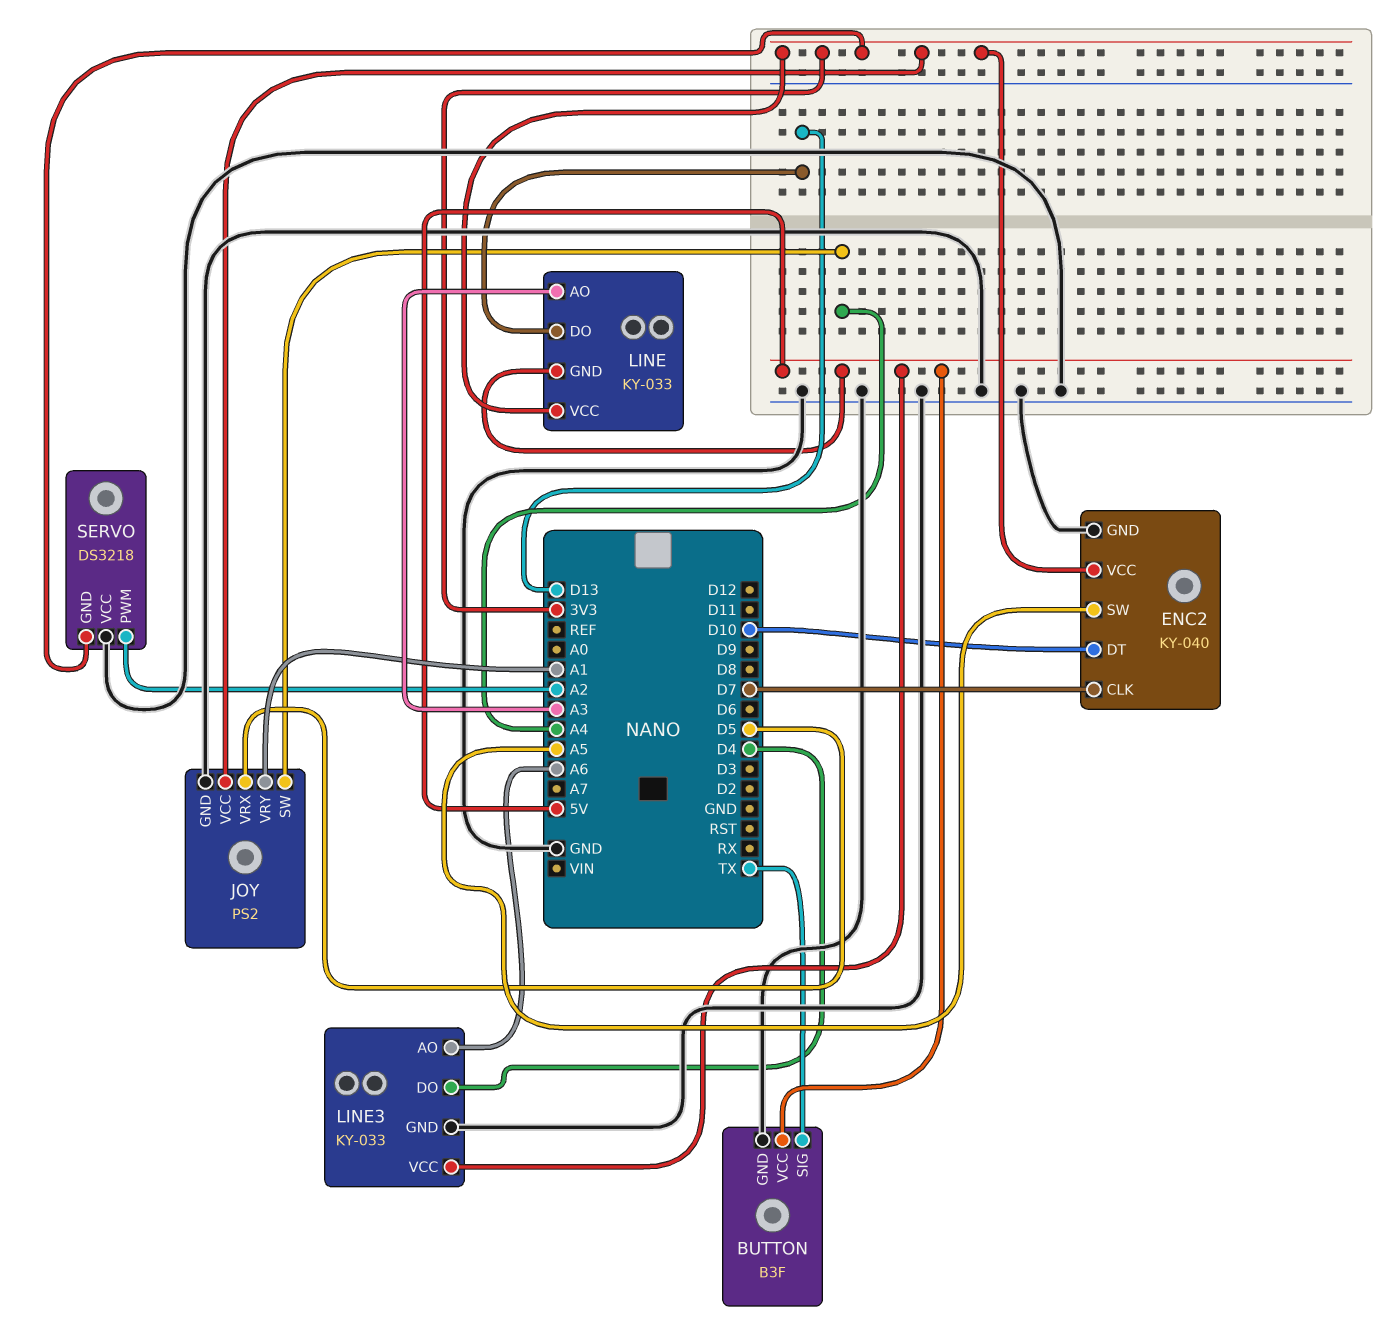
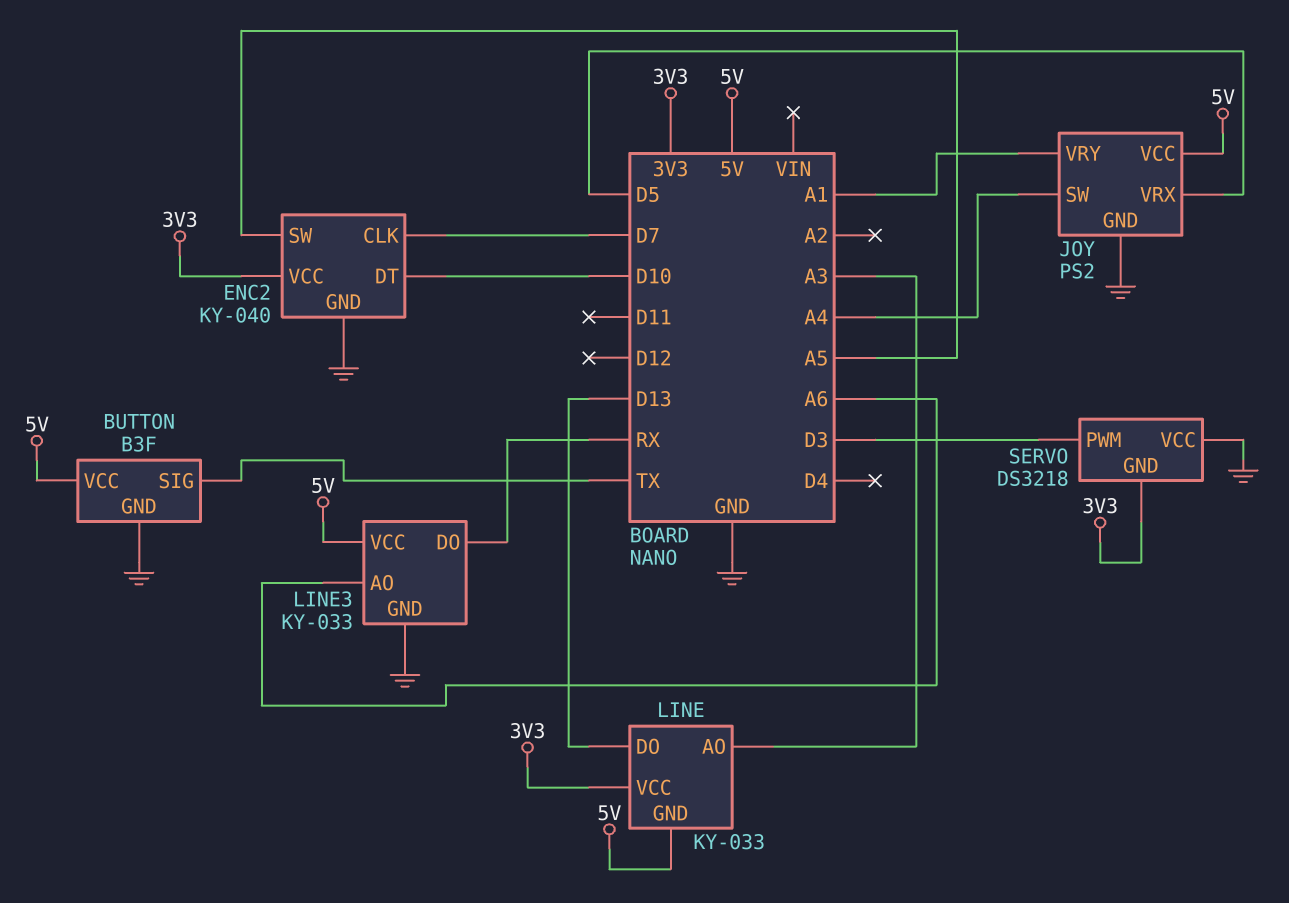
JOY pin VCC: 3V3 -> 5V
LINE3 pin DO: D4 -> RX
SERVO pin PWM: A2 -> D3

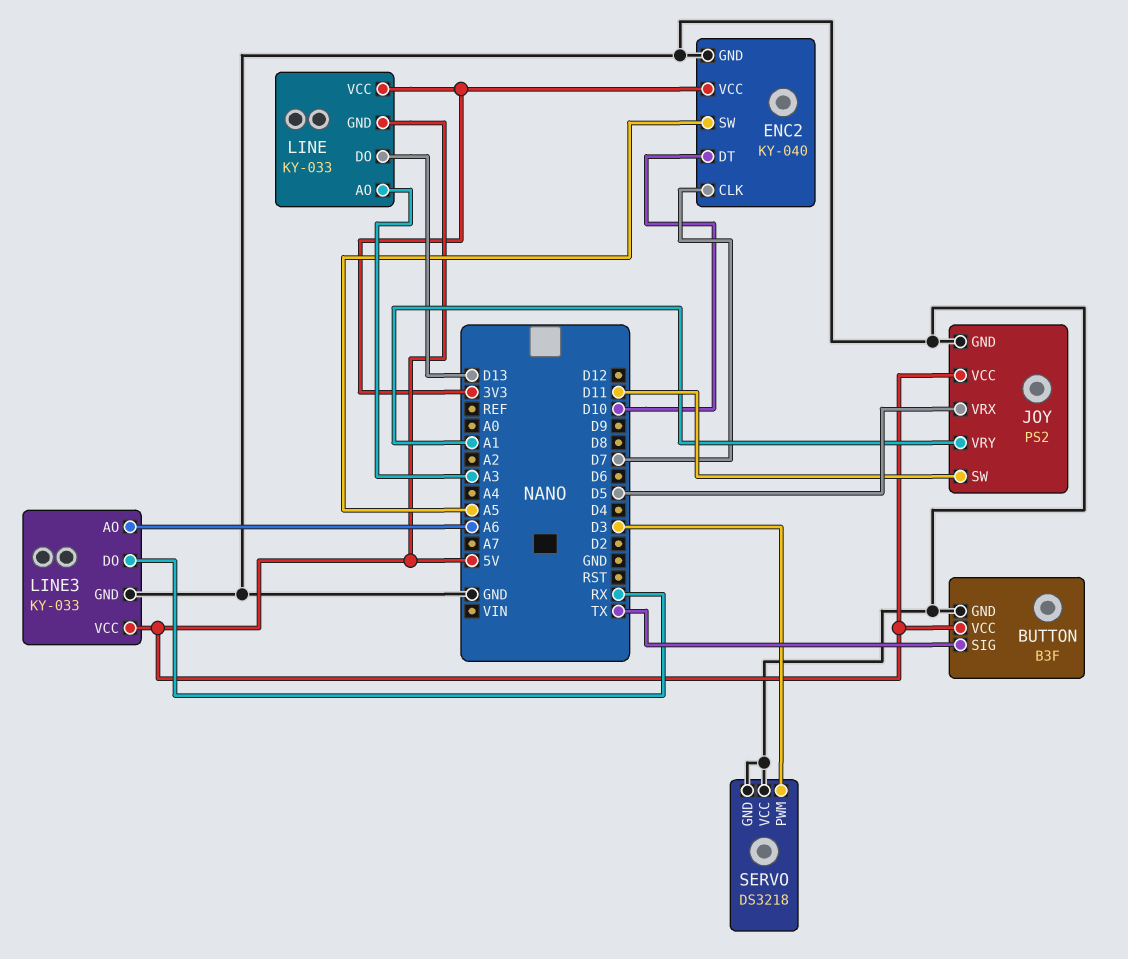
JOY pin SW: A4 -> D11
SERVO pin GND: 3V3 -> GND

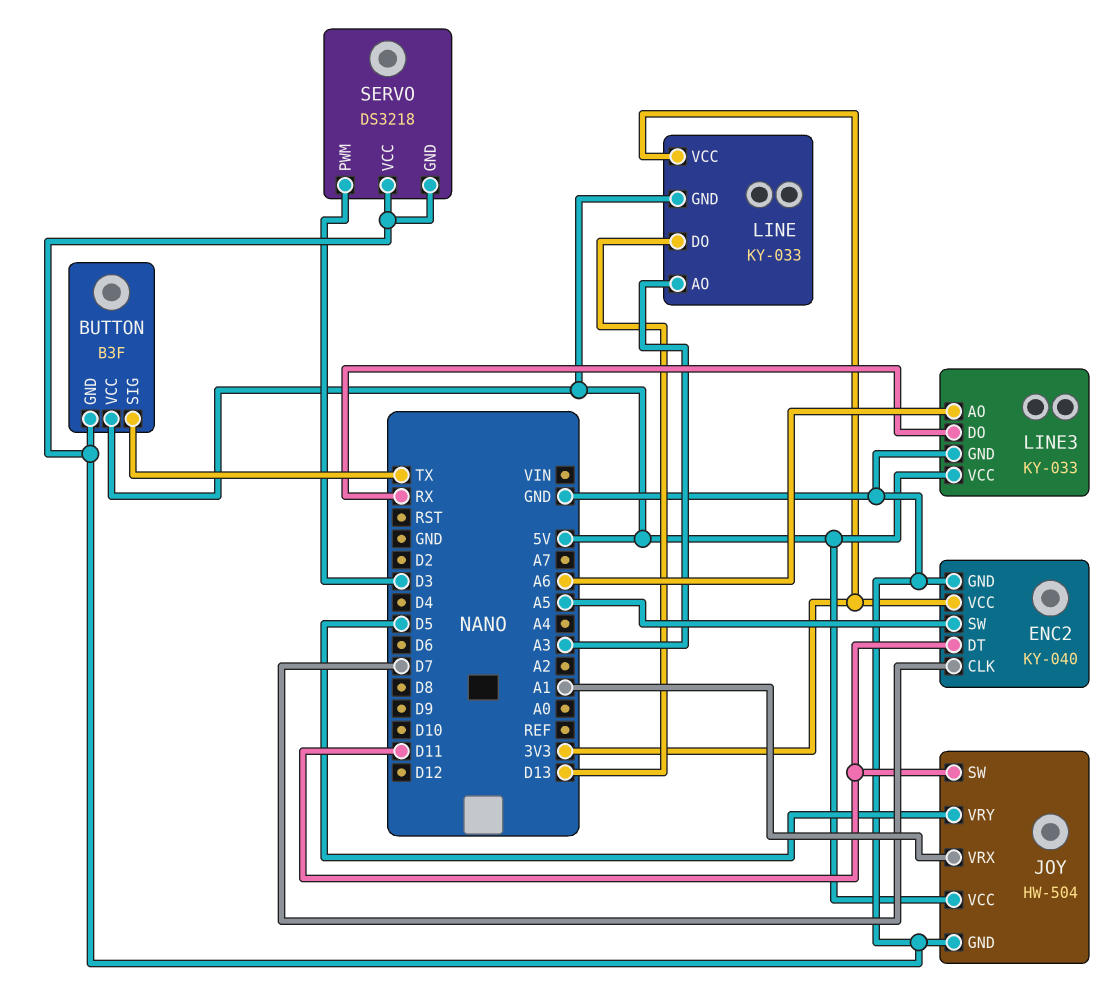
ENC2 pin DT: D10 -> D11
JOY: PS2 -> HW-504
JOY pin VRX: D5 -> A1
JOY pin VRY: A1 -> D5

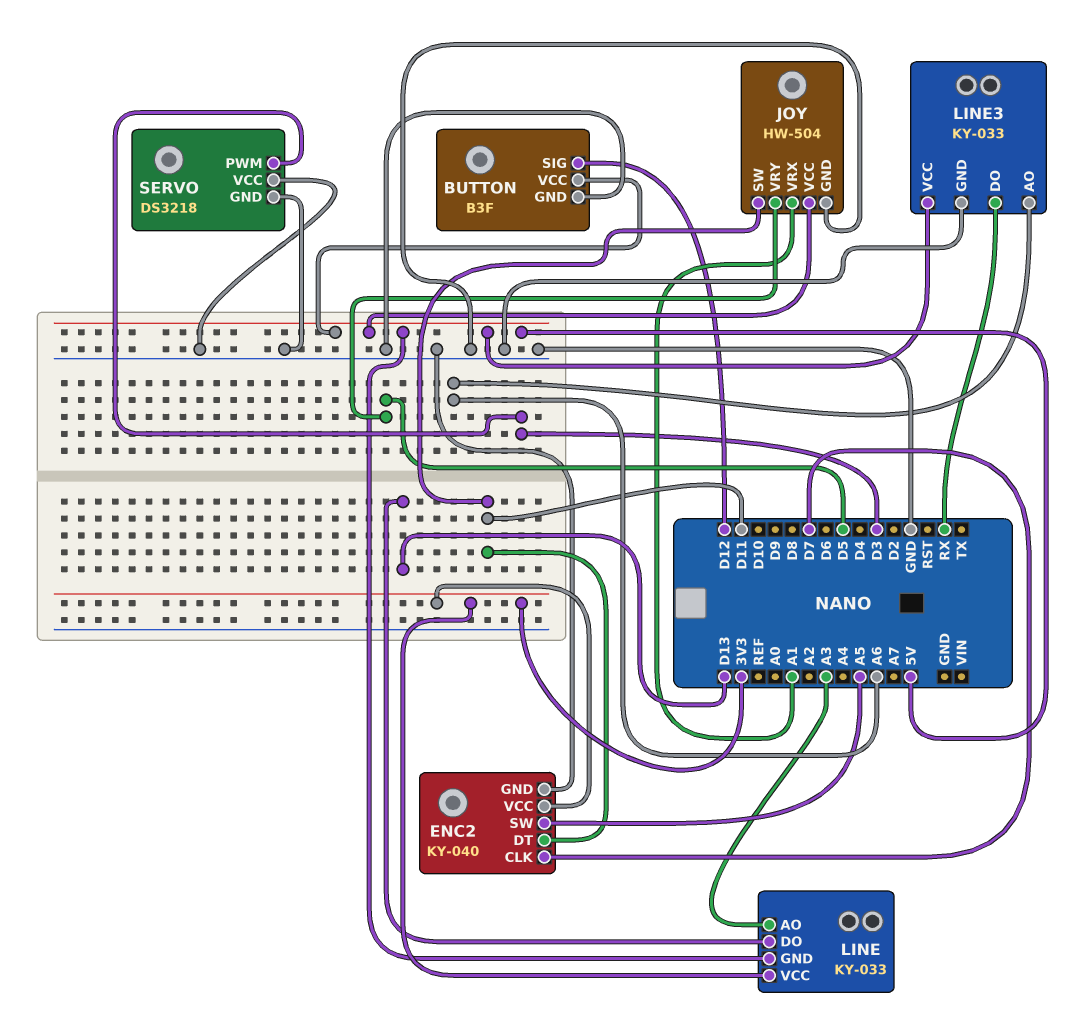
BUTTON pin SIG: TX -> D12

